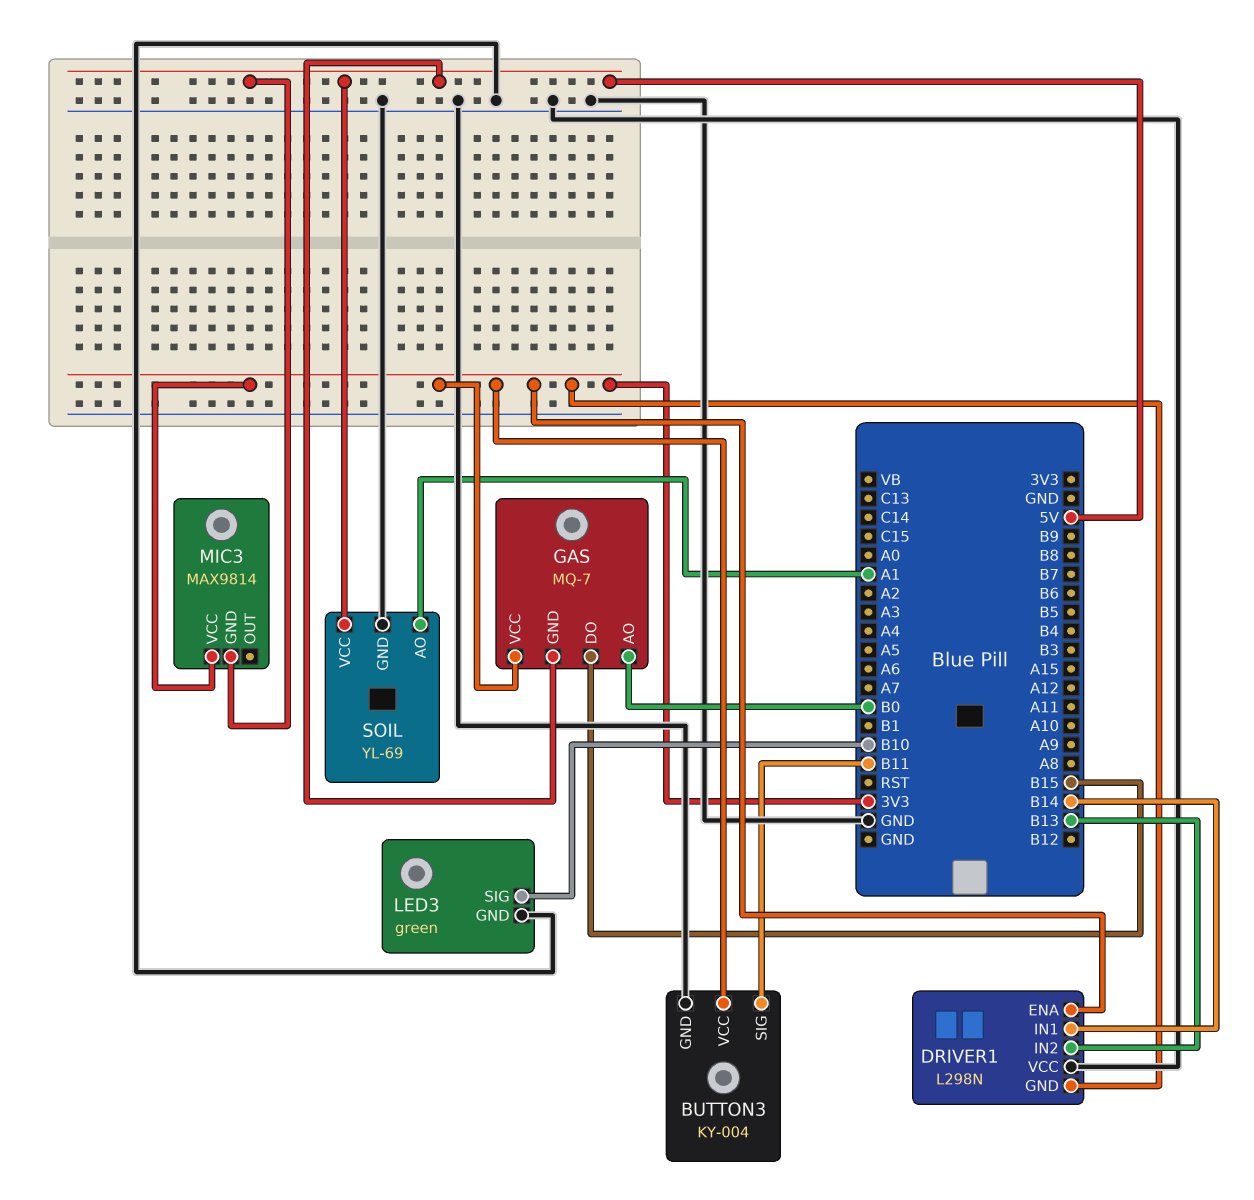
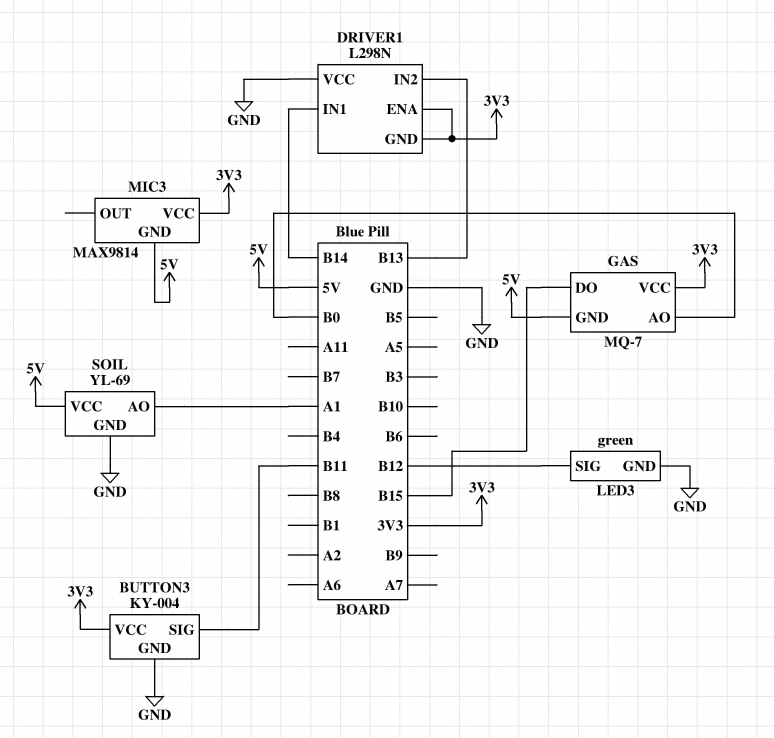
LED3 pin SIG: B10 -> B12

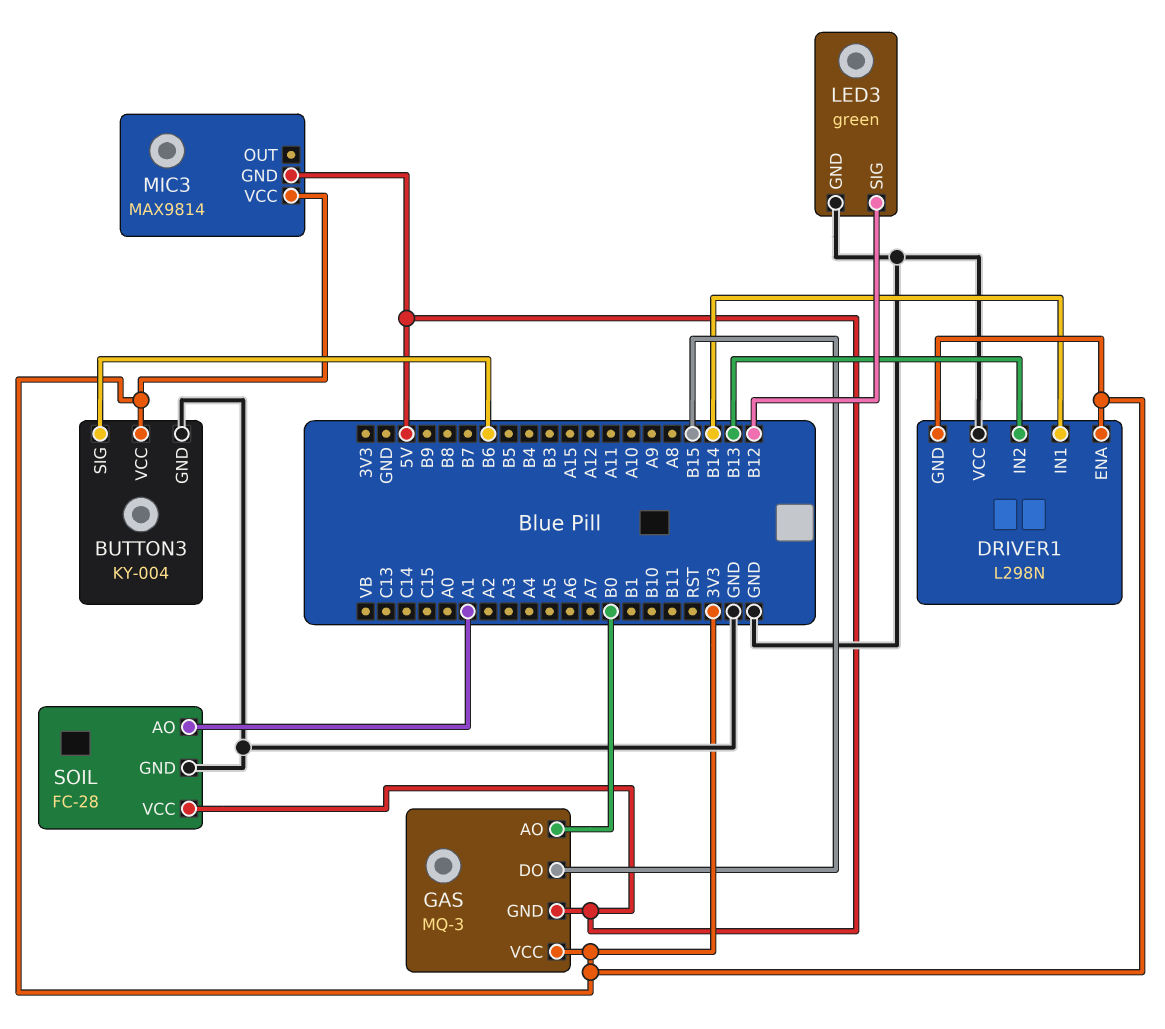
BUTTON3 pin SIG: B11 -> B6
GAS: MQ-7 -> MQ-3
SOIL: YL-69 -> FC-28

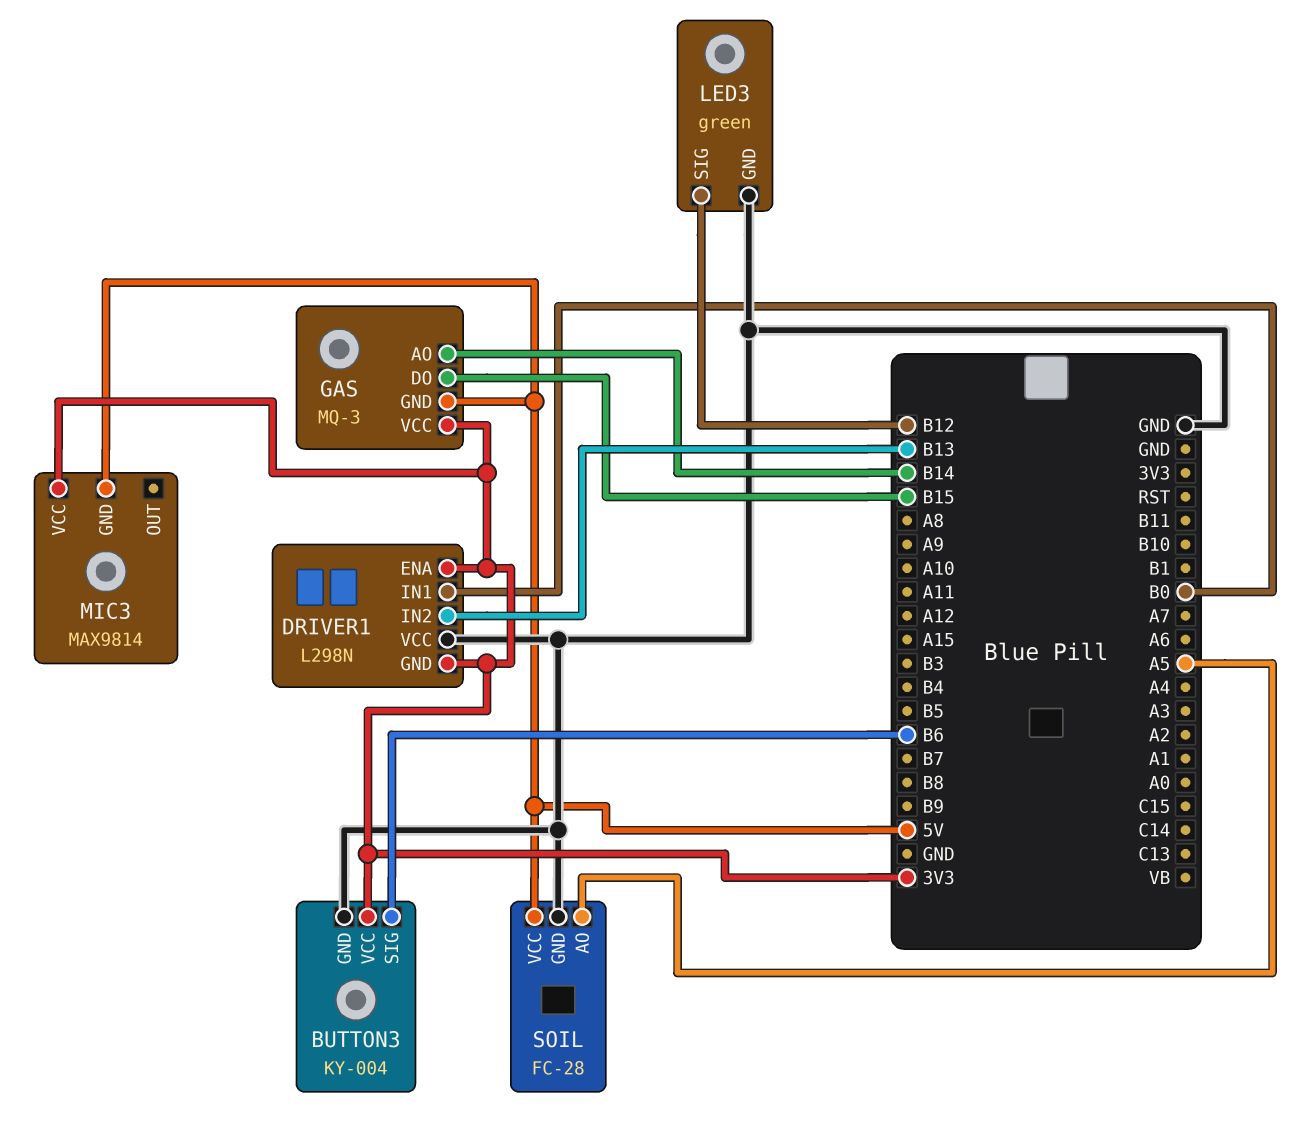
DRIVER1 pin IN1: B14 -> B0
GAS pin AO: B0 -> B14
SOIL pin AO: A1 -> A5

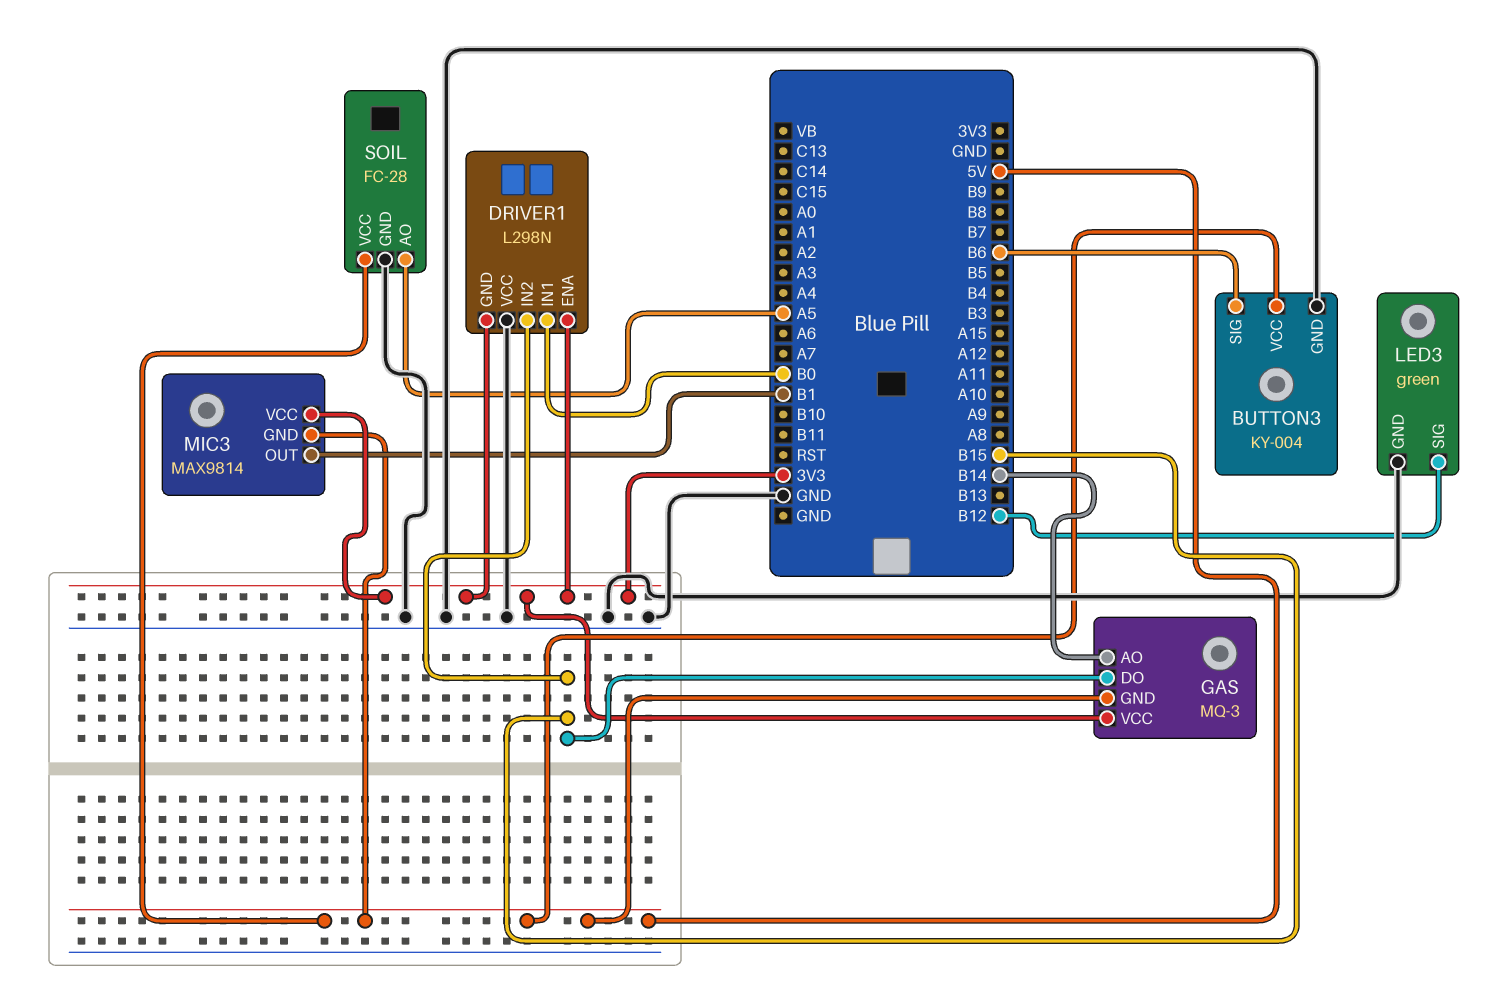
BUTTON3 pin VCC: 3V3 -> 5V
DRIVER1 pin IN2: B13 -> B15
MIC3 pin OUT: none -> B1

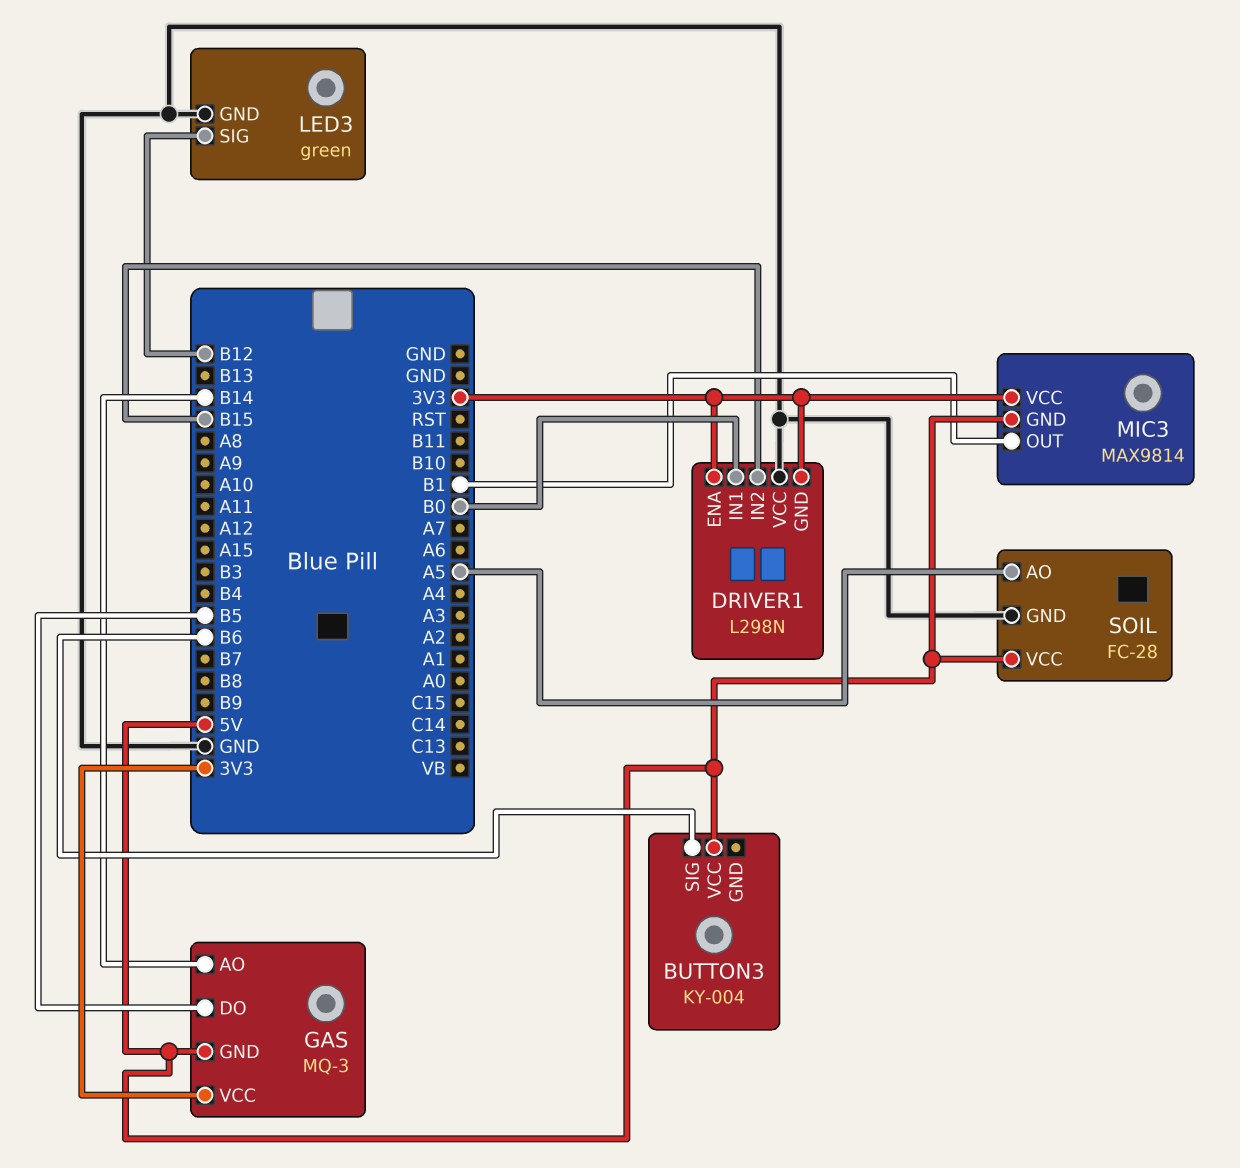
BUTTON3 pin GND: GND -> none
GAS pin DO: B15 -> B5

